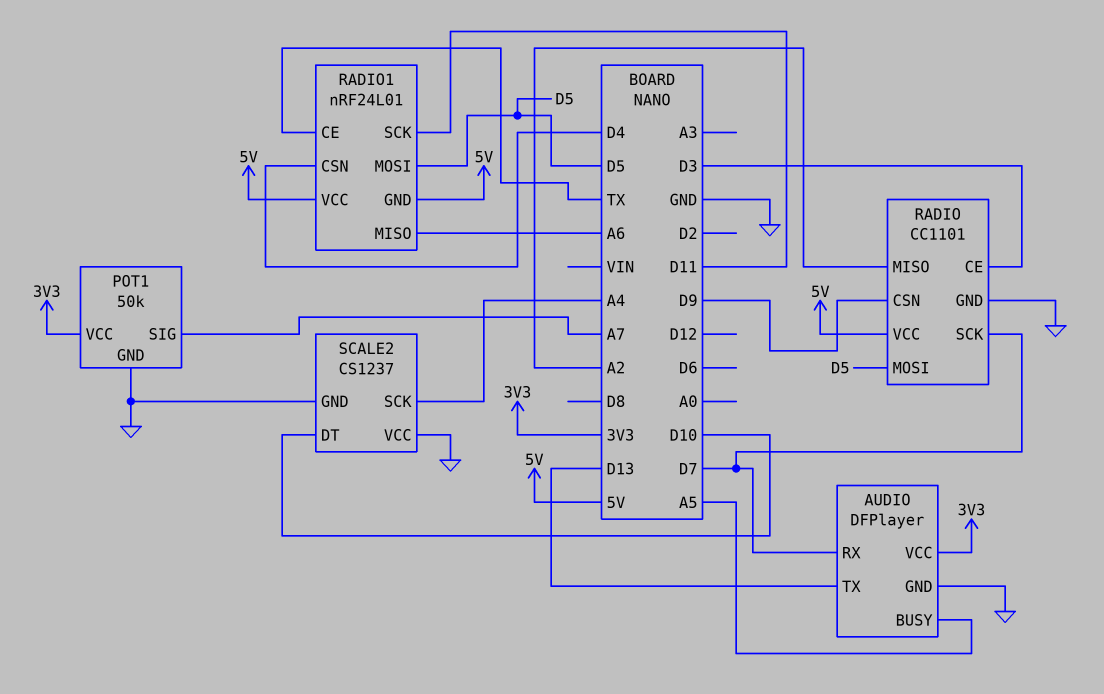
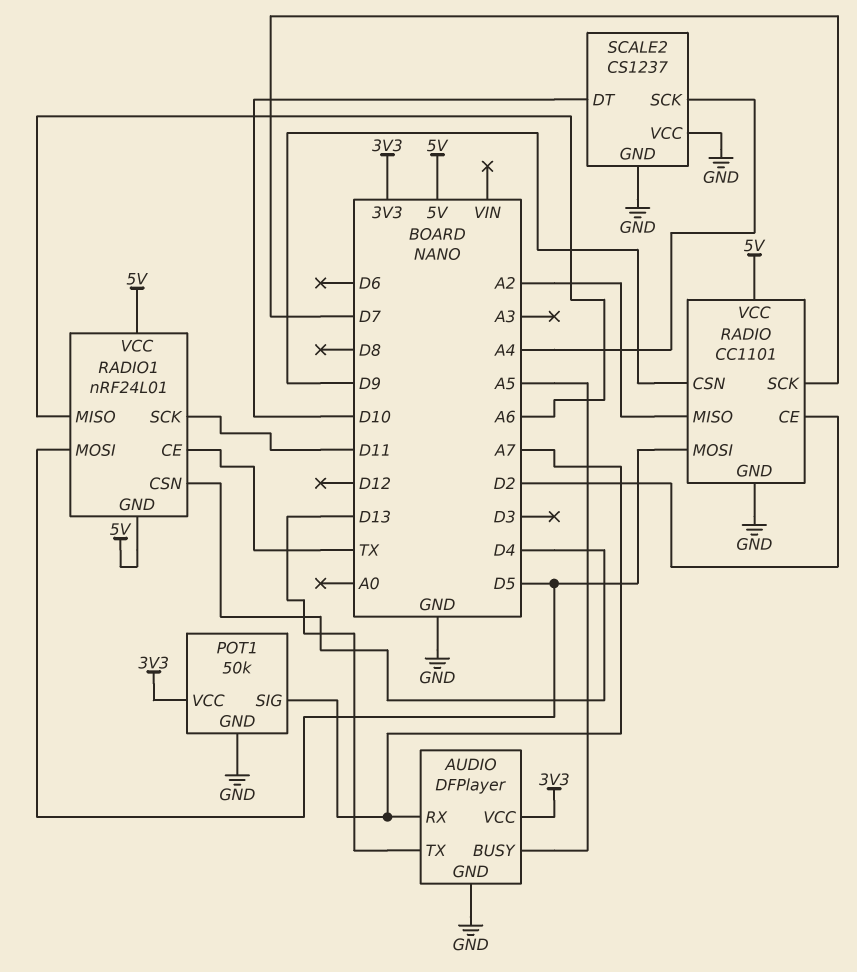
AUDIO pin RX: D7 -> A7
RADIO pin CE: D3 -> D2

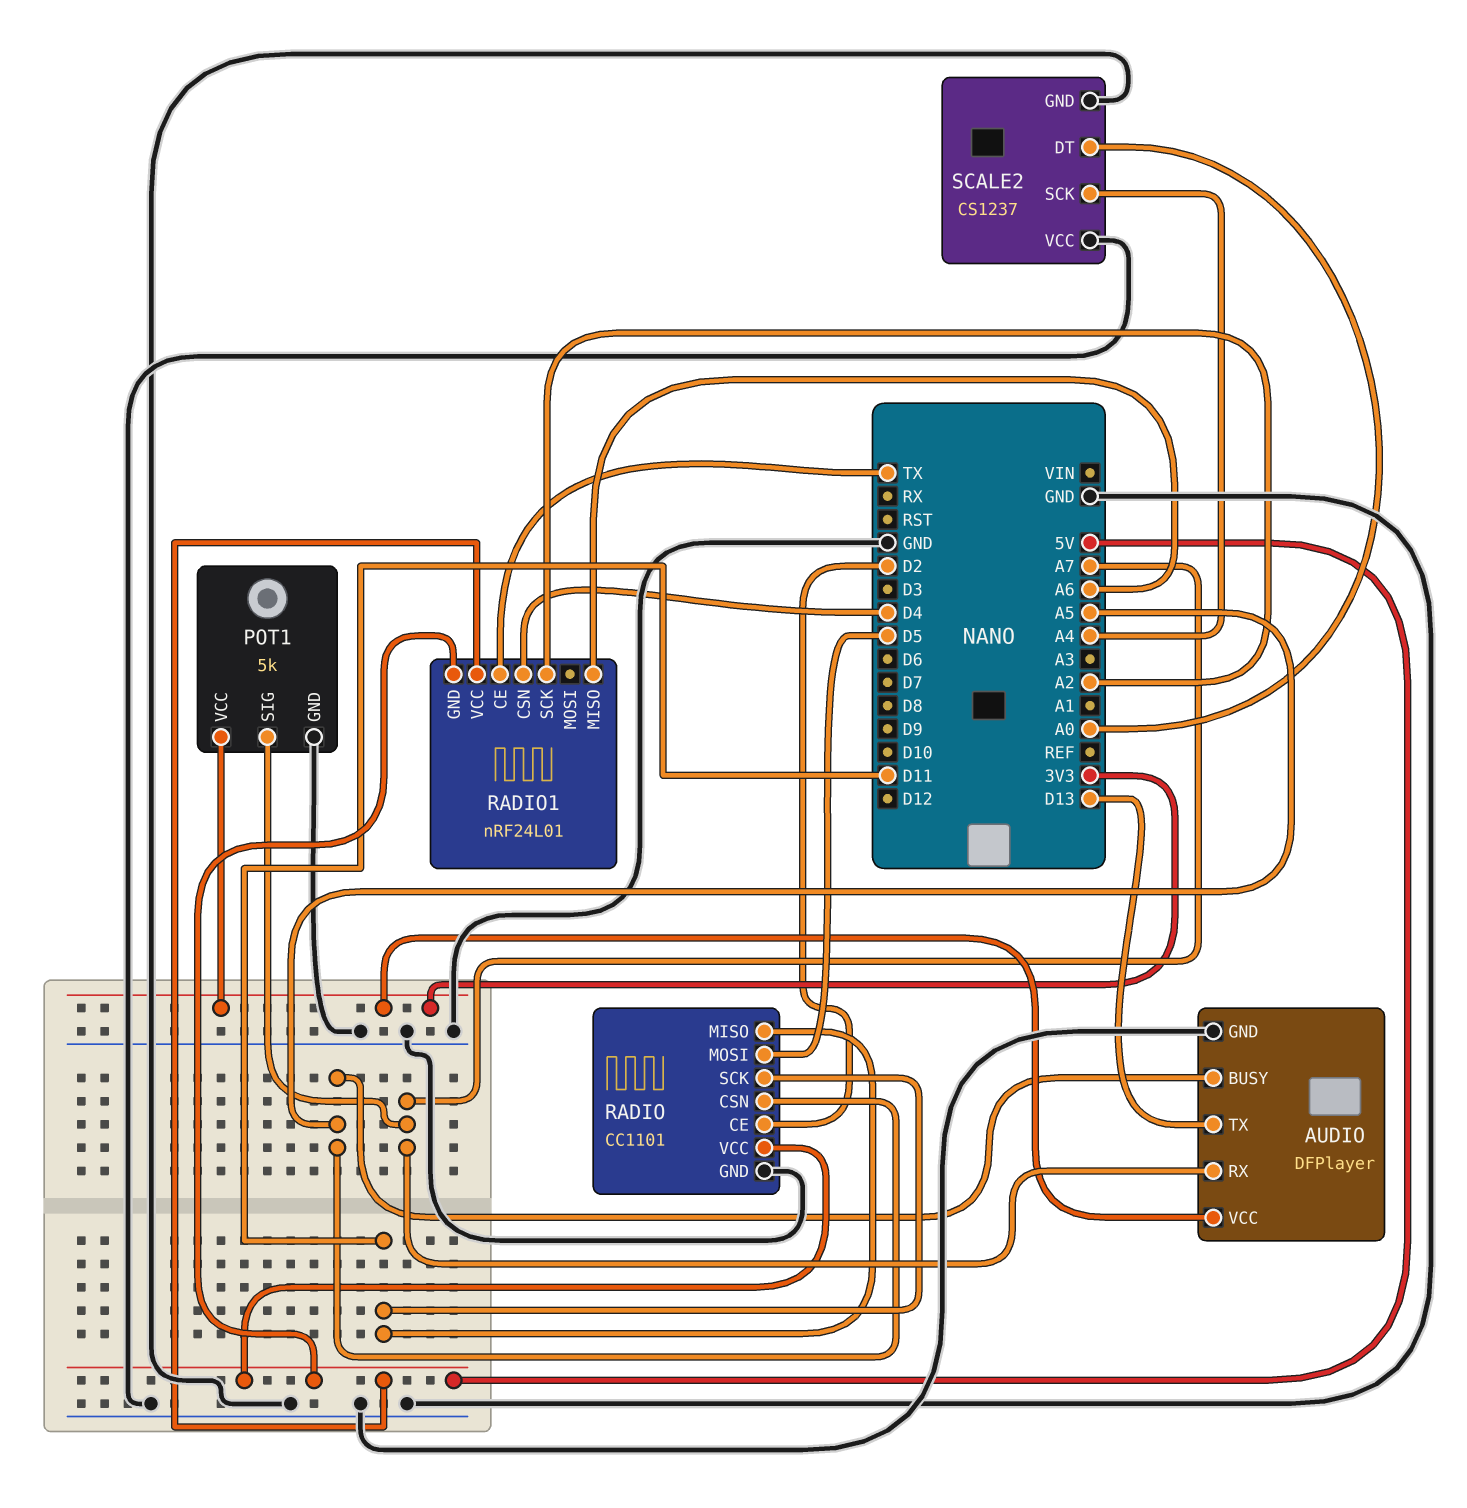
POT1: 50k -> 5k
RADIO pin CSN: D9 -> A5
RADIO pin MISO: A2 -> D11
RADIO pin SCK: D7 -> D11
RADIO1 pin MOSI: D5 -> none
RADIO1 pin SCK: D11 -> A2
SCALE2 pin DT: D10 -> A0

